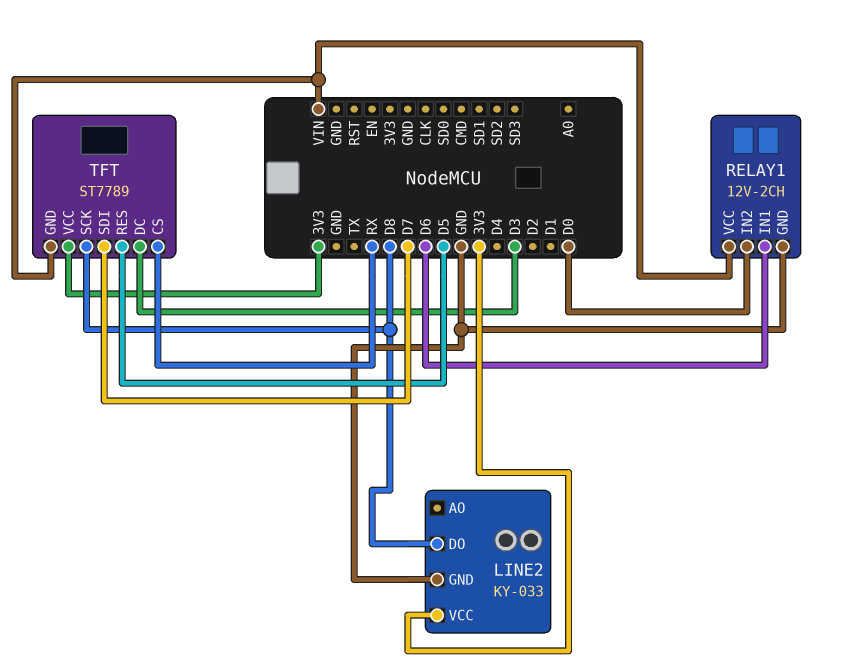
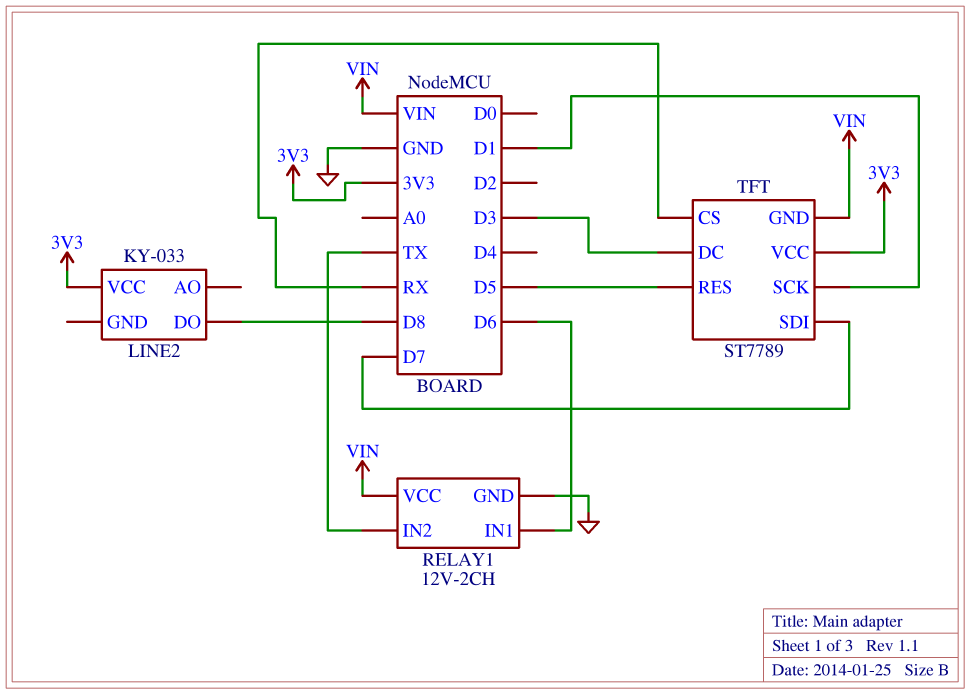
LINE2 pin GND: GND -> none
RELAY1 pin IN2: D0 -> TX
TFT pin SCK: D8 -> D1

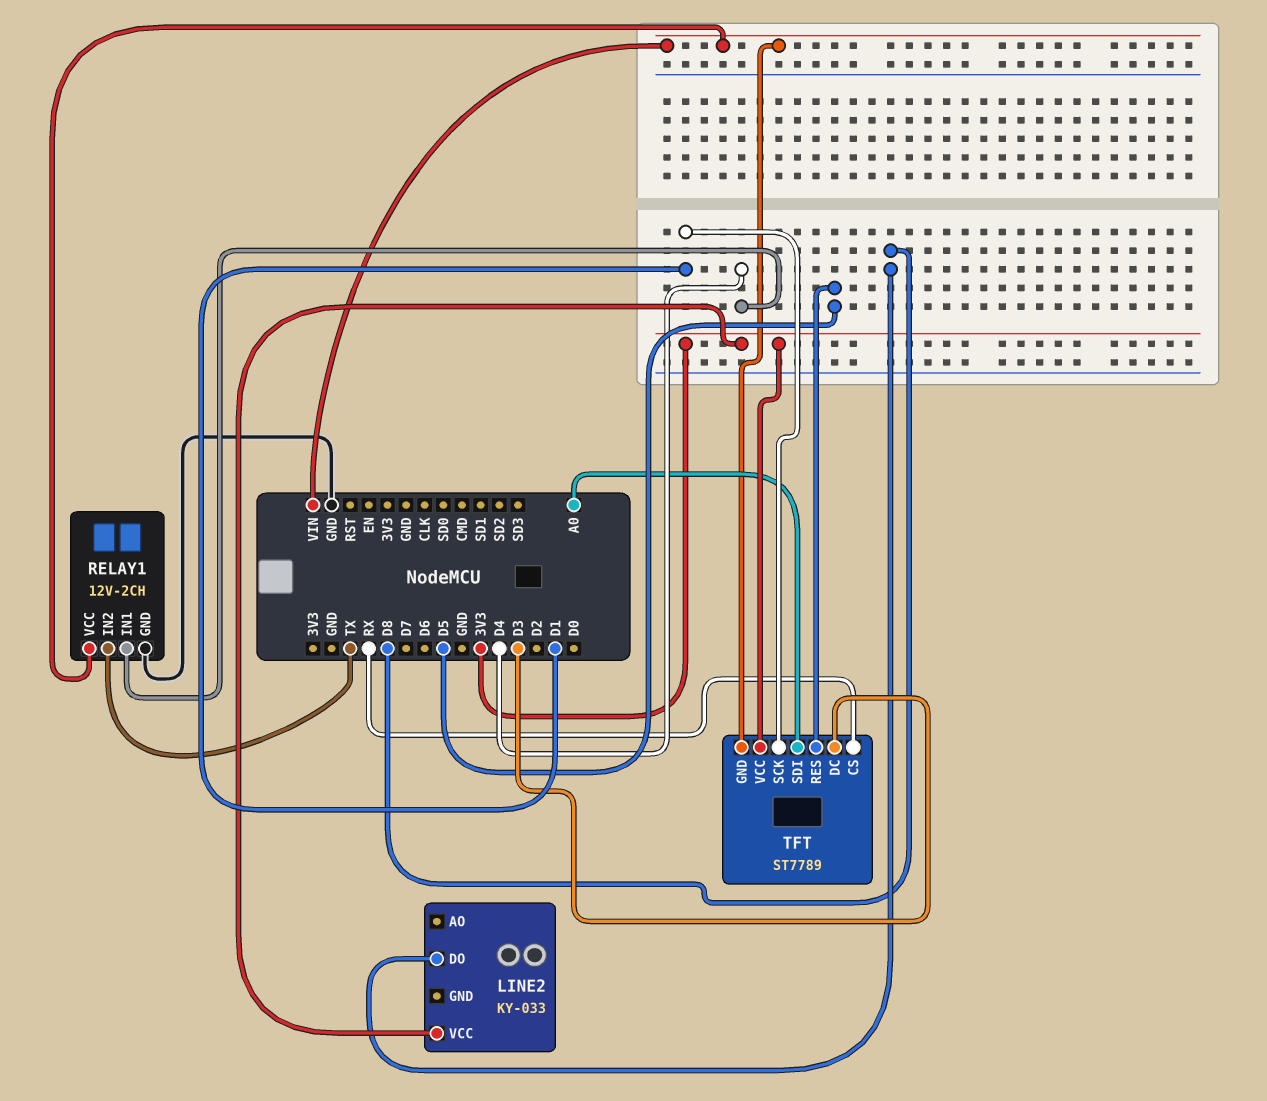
RELAY1 pin IN1: D6 -> D4
TFT pin SDI: D7 -> A0

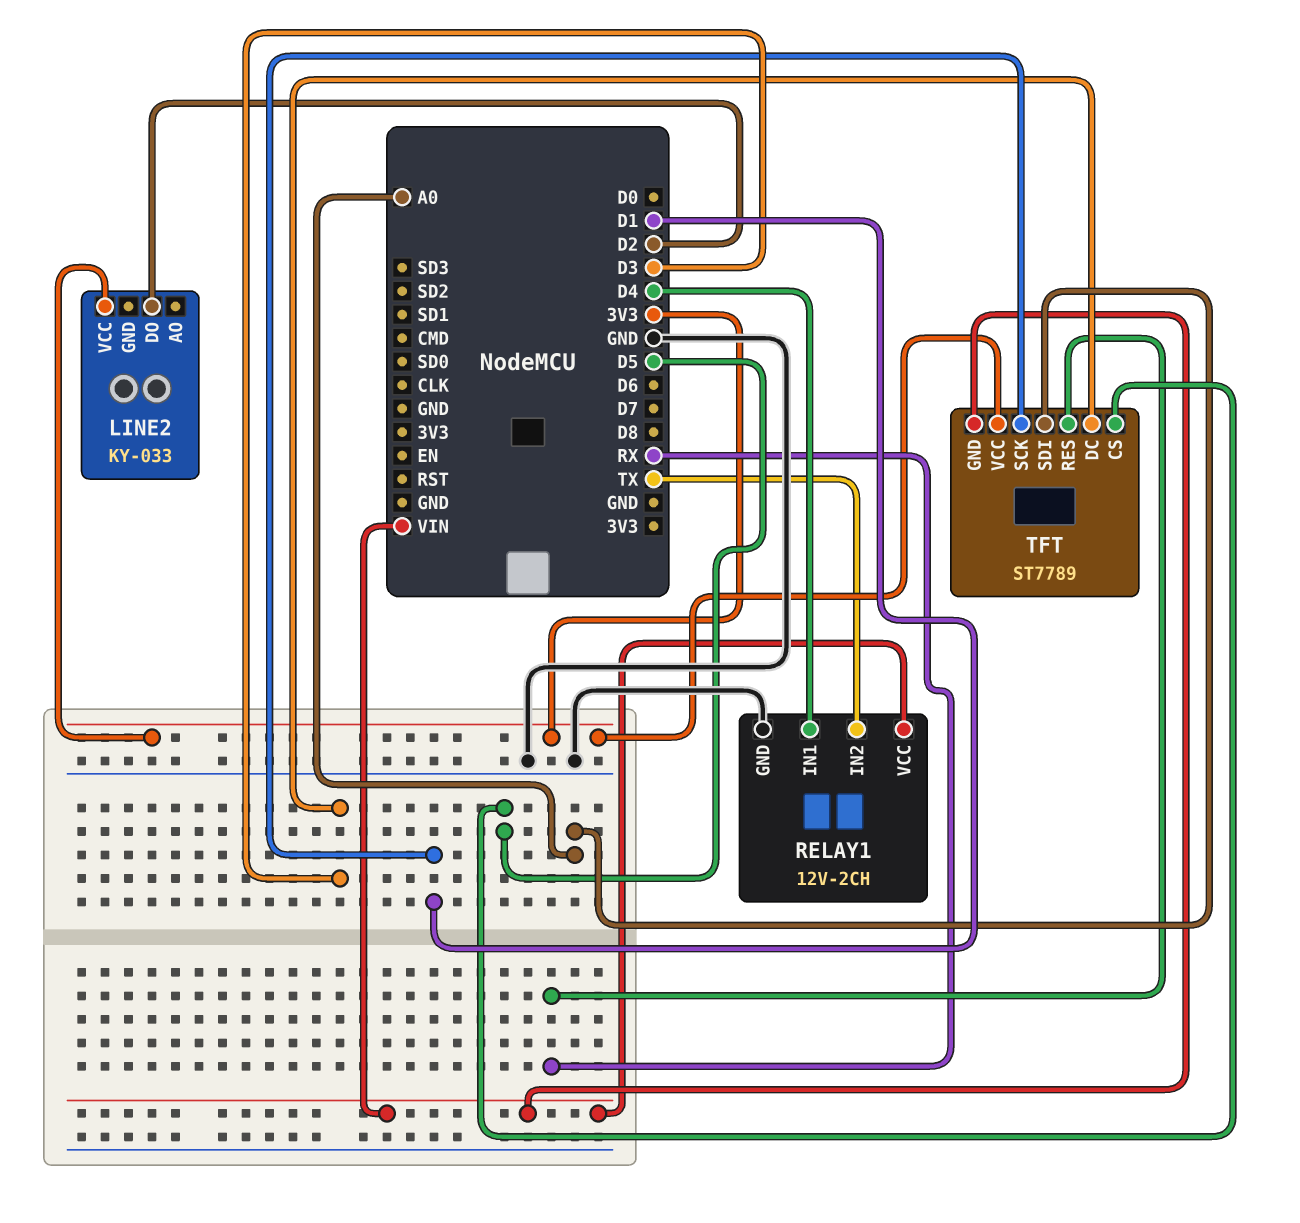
LINE2 pin DO: D8 -> D2
TFT pin CS: RX -> D5
TFT pin RES: D5 -> RX

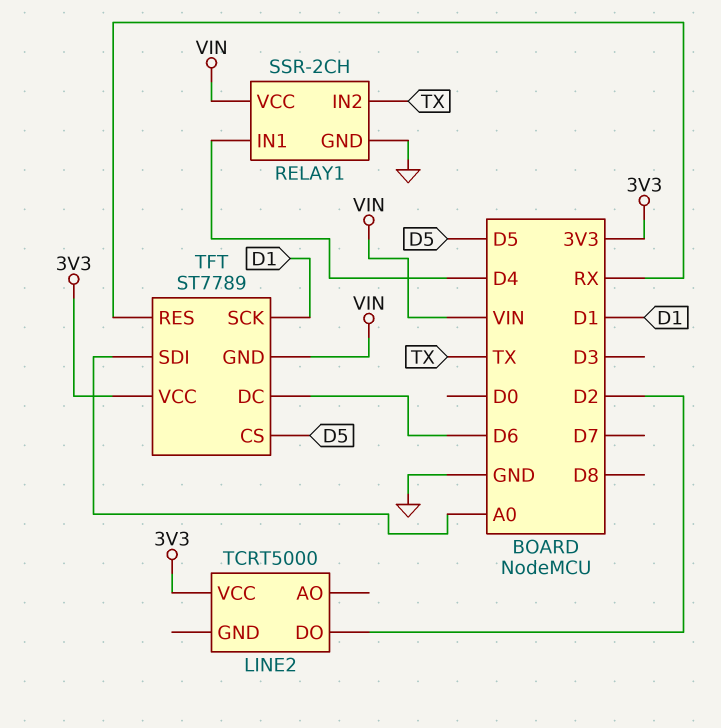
LINE2: KY-033 -> TCRT5000
RELAY1: 12V-2CH -> SSR-2CH
TFT pin DC: D3 -> D6

